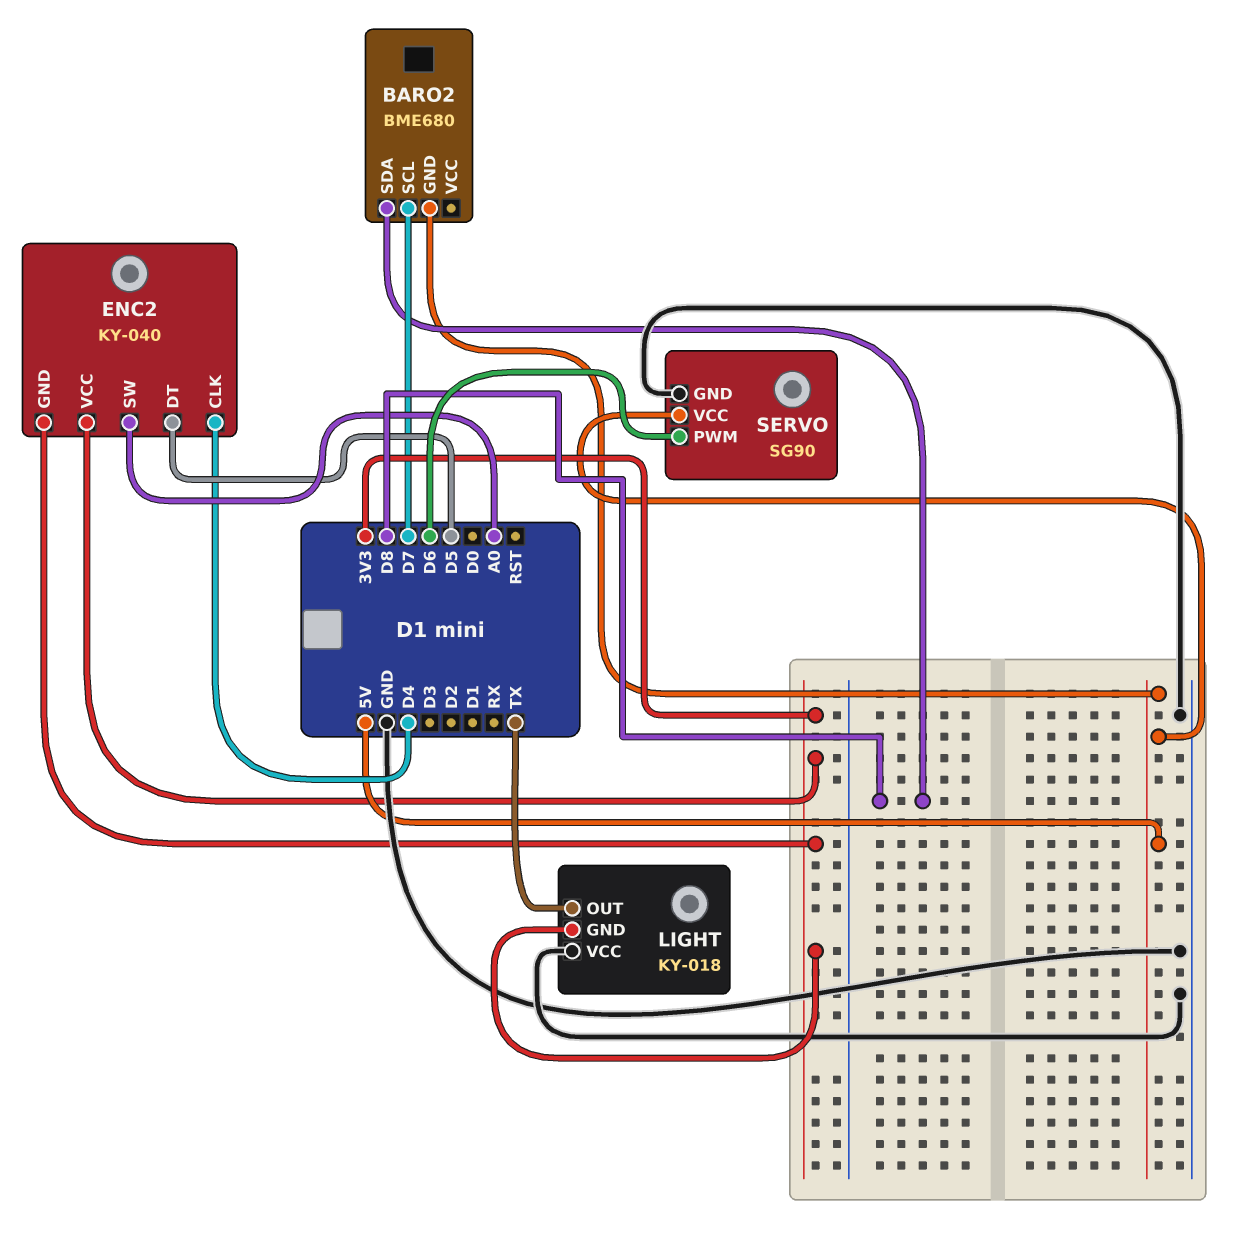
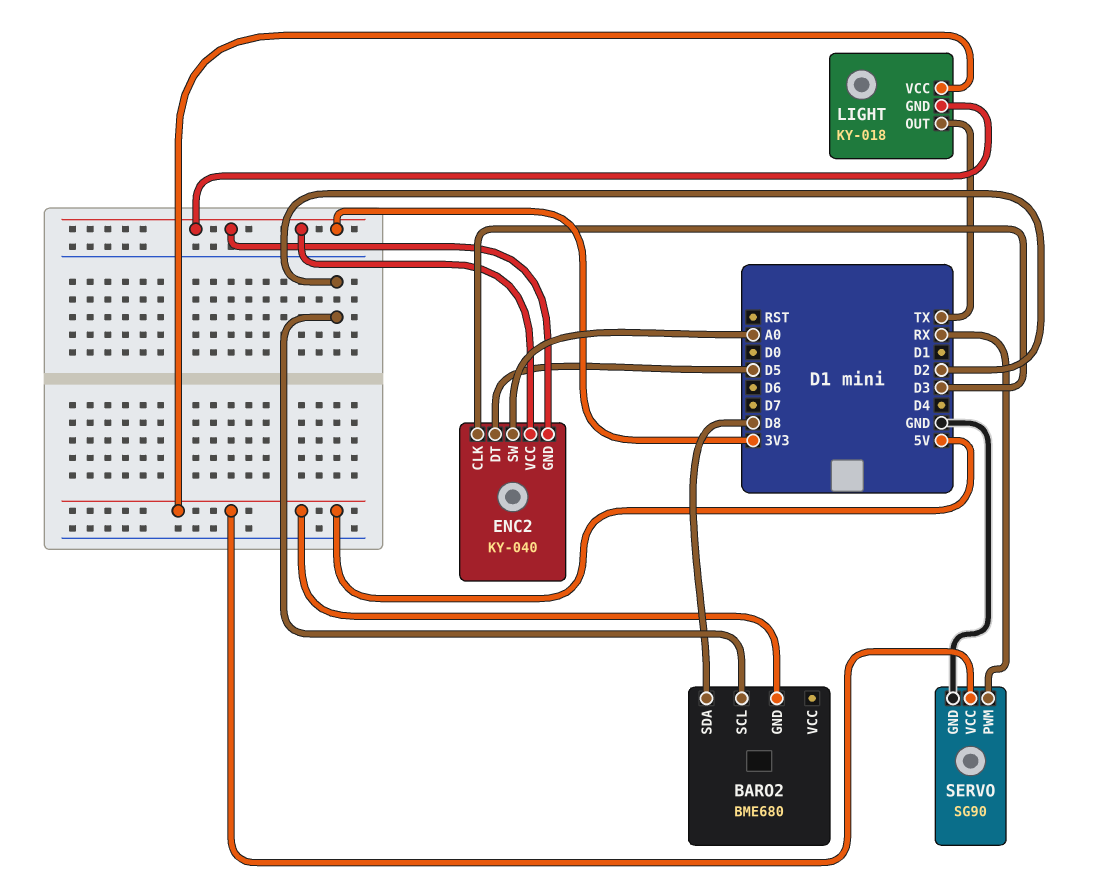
BARO2 pin SCL: D7 -> D2
ENC2 pin CLK: D4 -> D3
LIGHT pin VCC: GND -> 5V
SERVO pin PWM: D6 -> RX

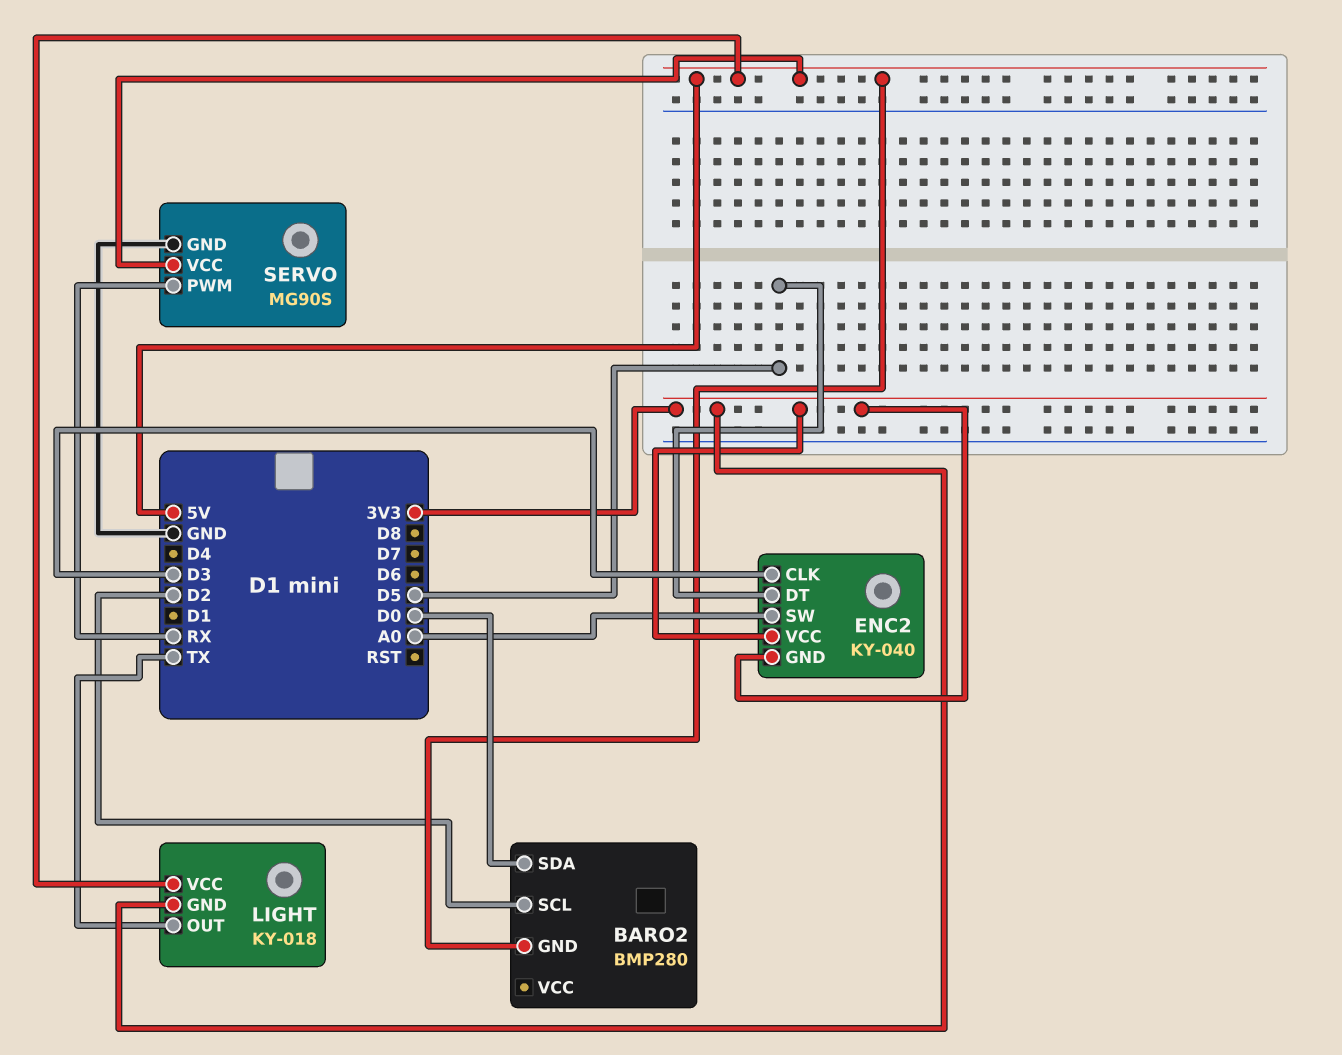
BARO2: BME680 -> BMP280
BARO2 pin SDA: D8 -> D0
SERVO: SG90 -> MG90S

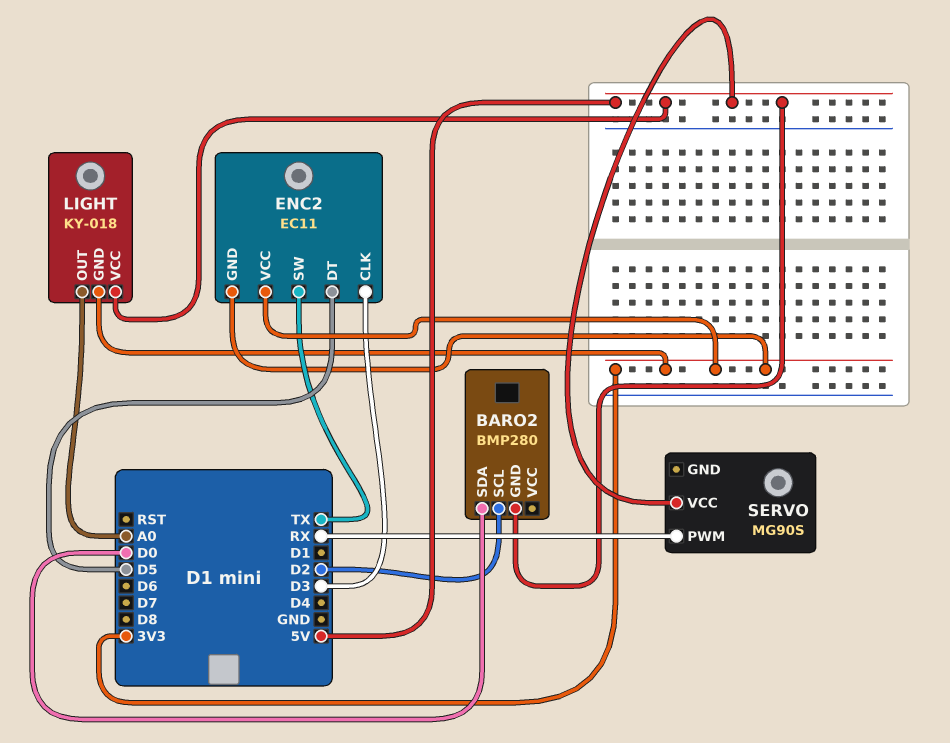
ENC2: KY-040 -> EC11
ENC2 pin SW: A0 -> TX
LIGHT pin OUT: TX -> A0
SERVO pin GND: GND -> none

